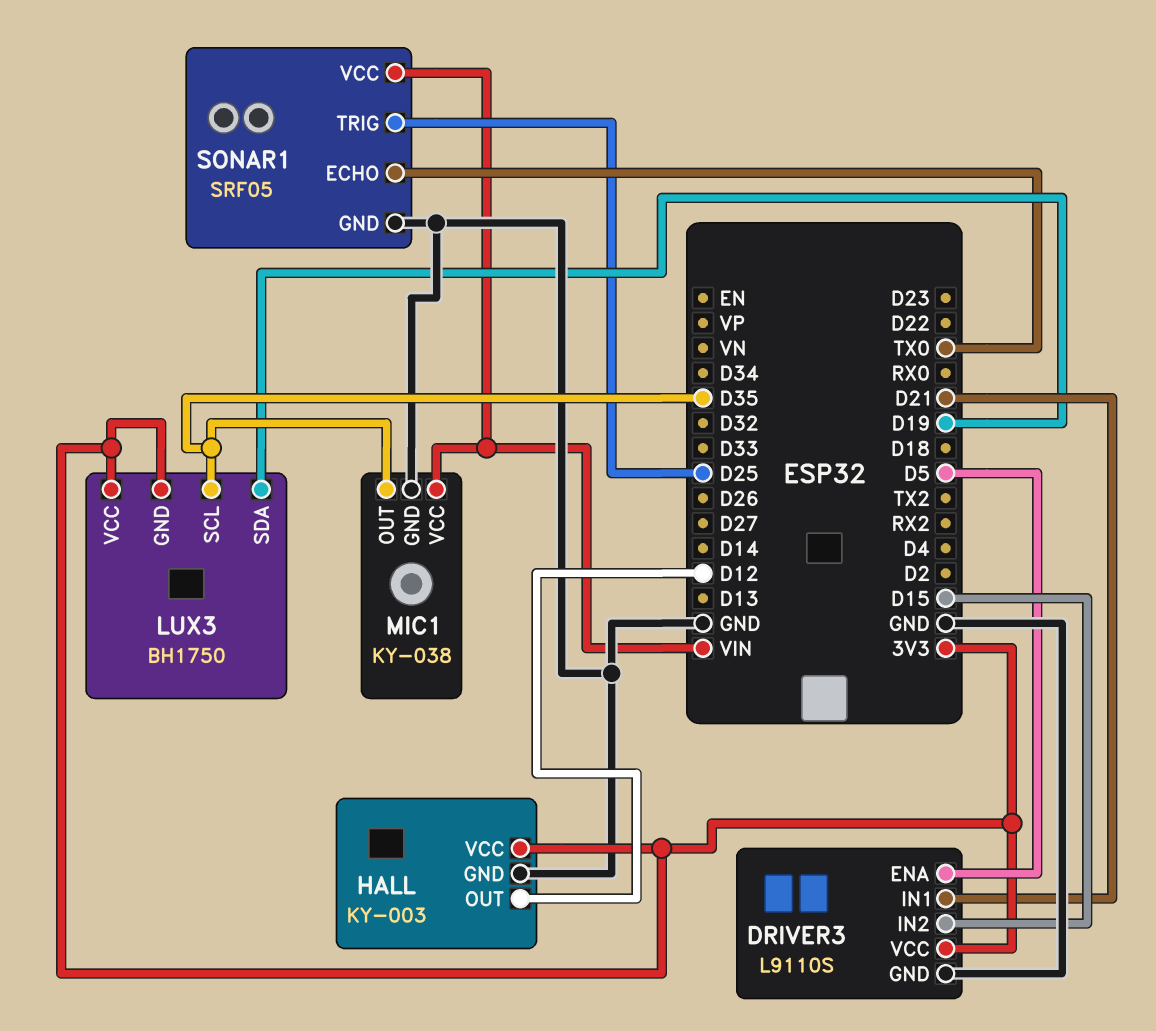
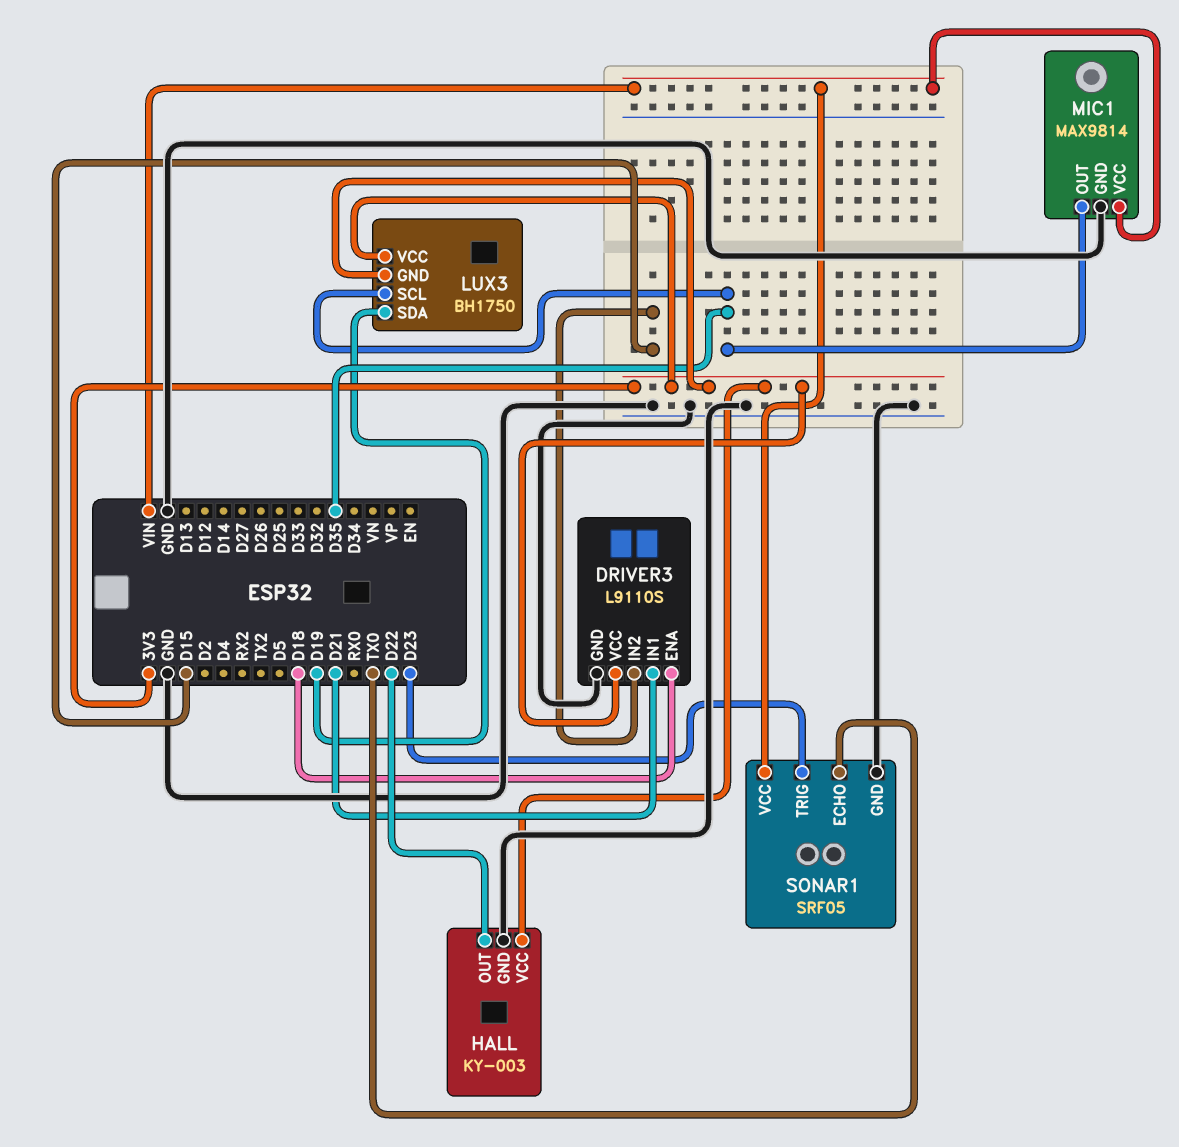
DRIVER3 pin ENA: D5 -> D18
HALL pin OUT: D12 -> D22
MIC1: KY-038 -> MAX9814
SONAR1 pin TRIG: D25 -> D23

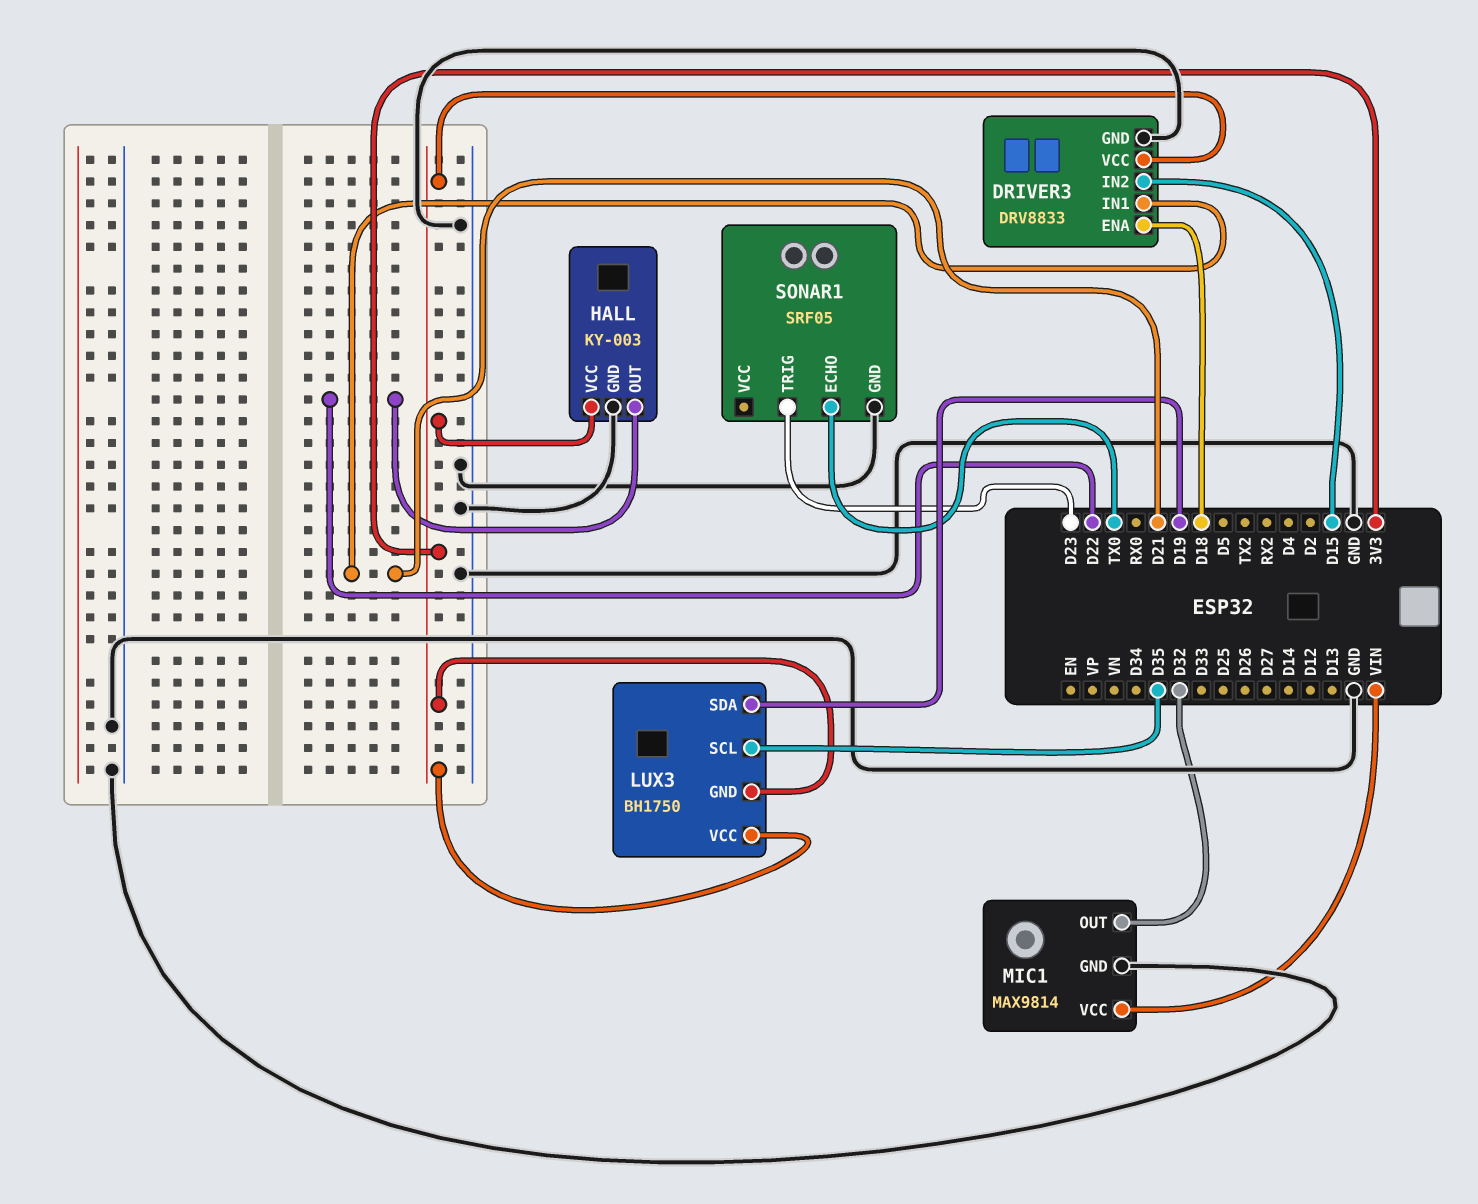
DRIVER3: L9110S -> DRV8833
MIC1 pin OUT: D35 -> D32
SONAR1 pin VCC: VIN -> none

